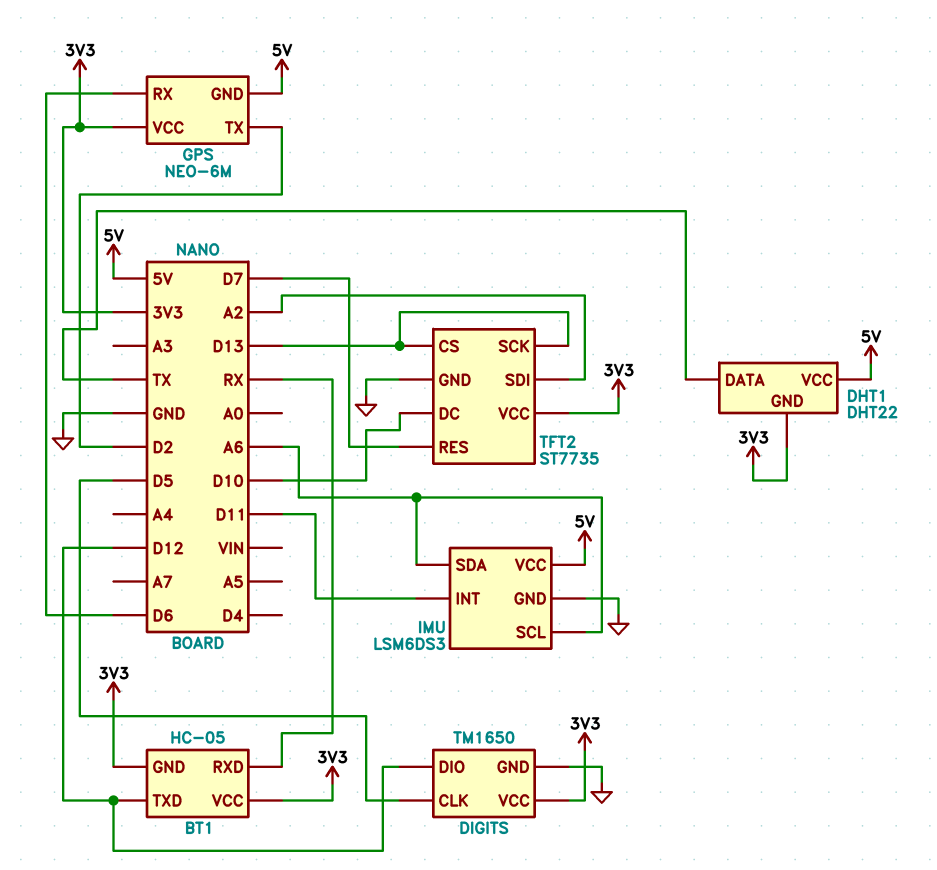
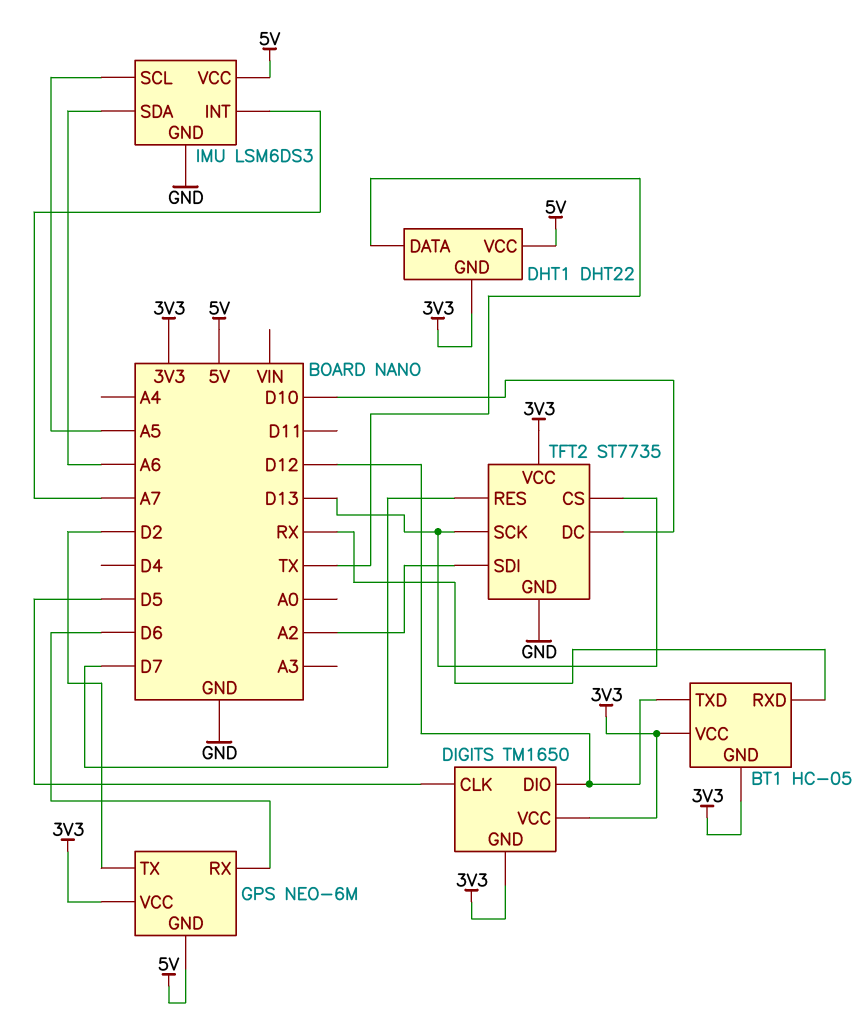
DIGITS pin GND: GND -> 3V3
IMU pin INT: D11 -> A7
IMU pin SCL: A6 -> A5

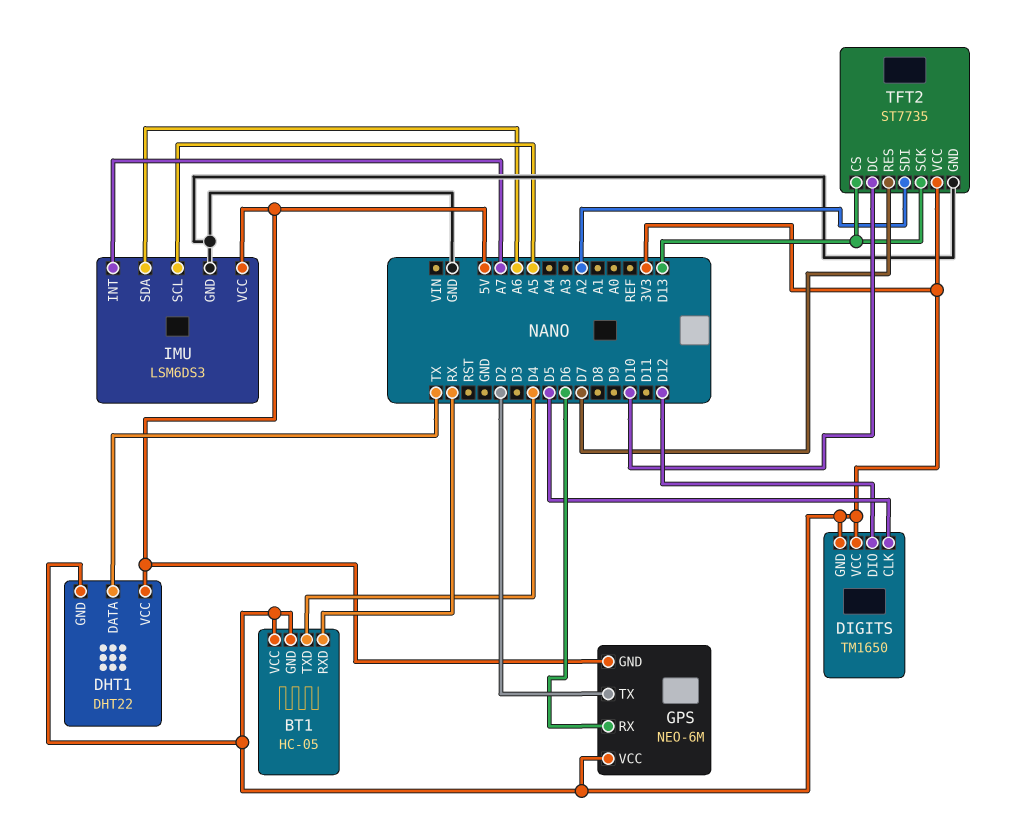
BT1 pin TXD: D12 -> D4

